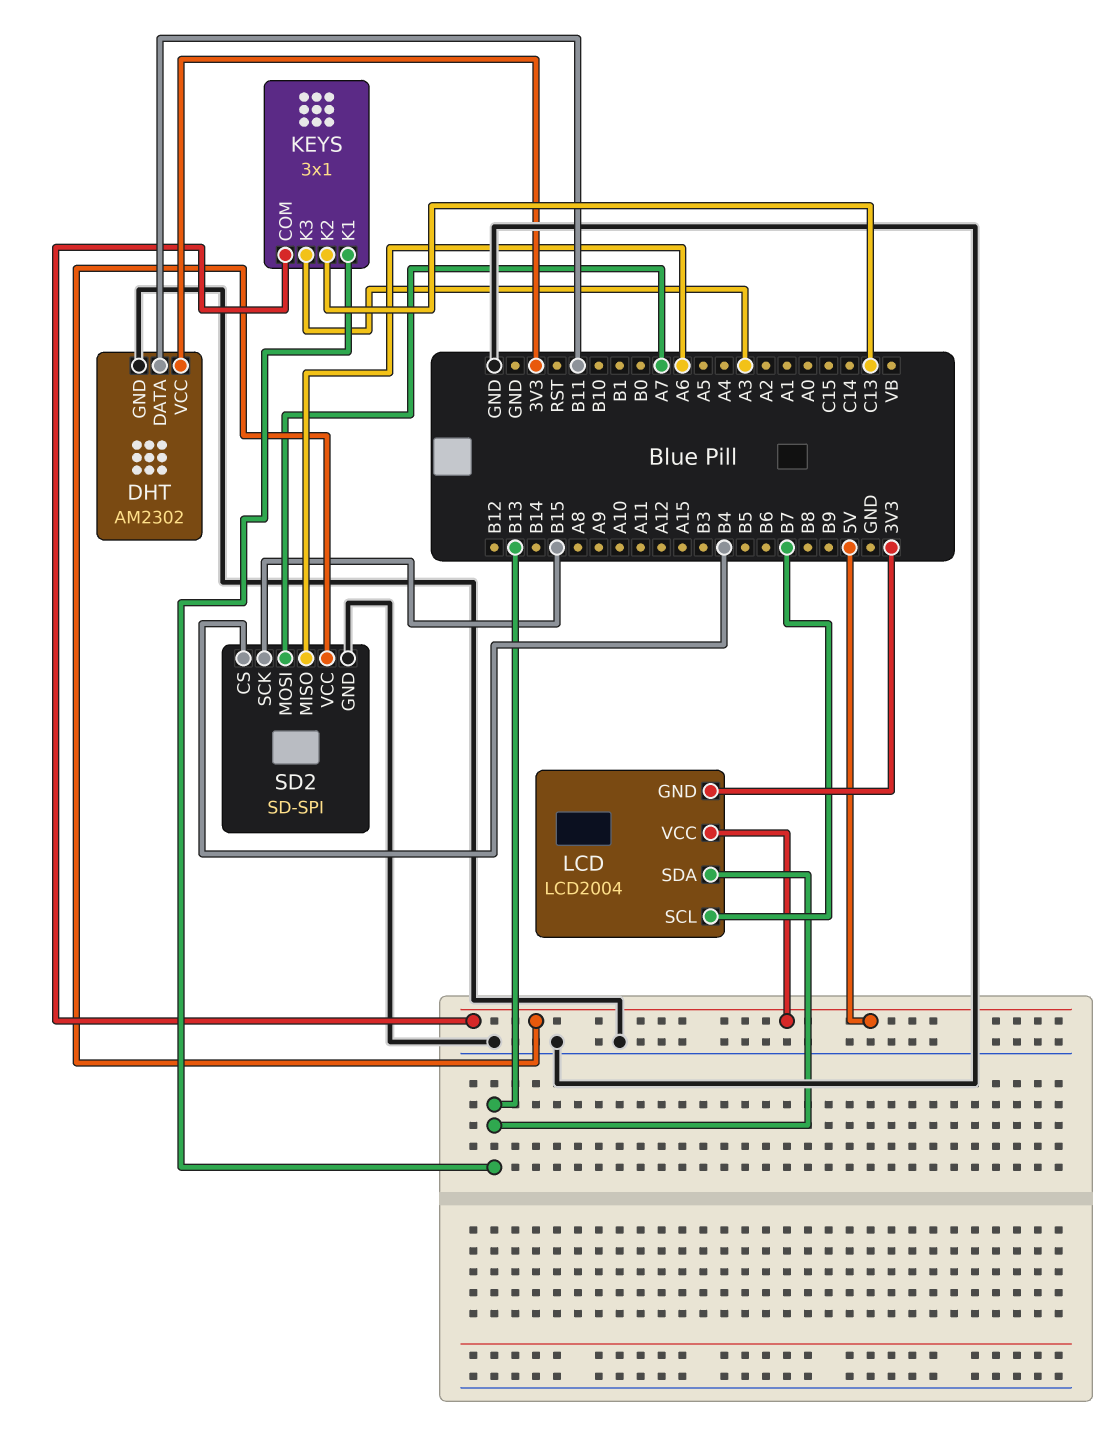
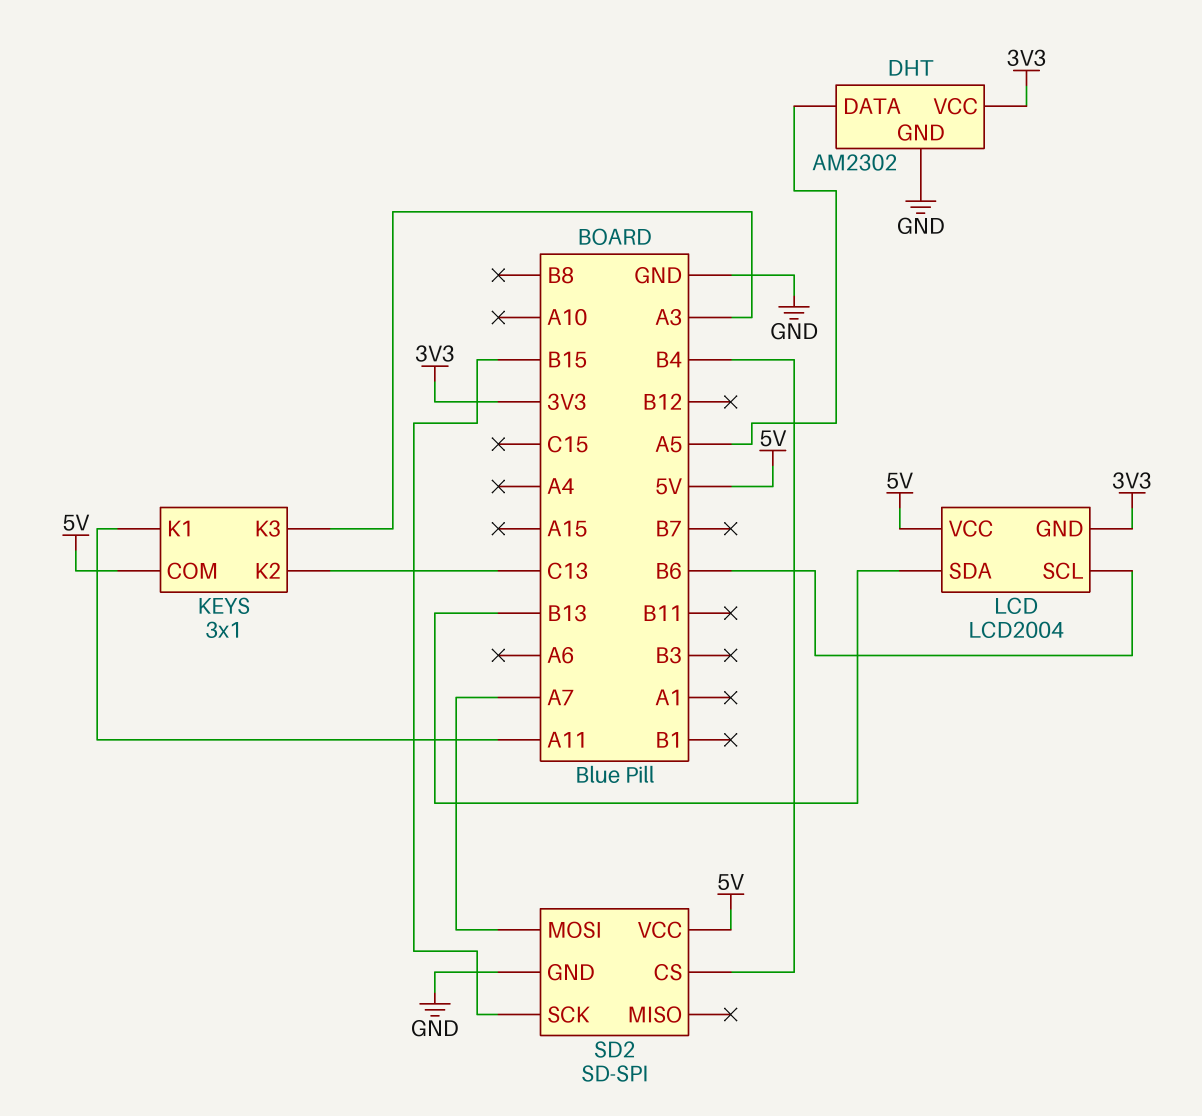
DHT pin DATA: B11 -> A5
KEYS pin K1: B13 -> A11
LCD pin SCL: B7 -> B6
SD2 pin MISO: A6 -> none

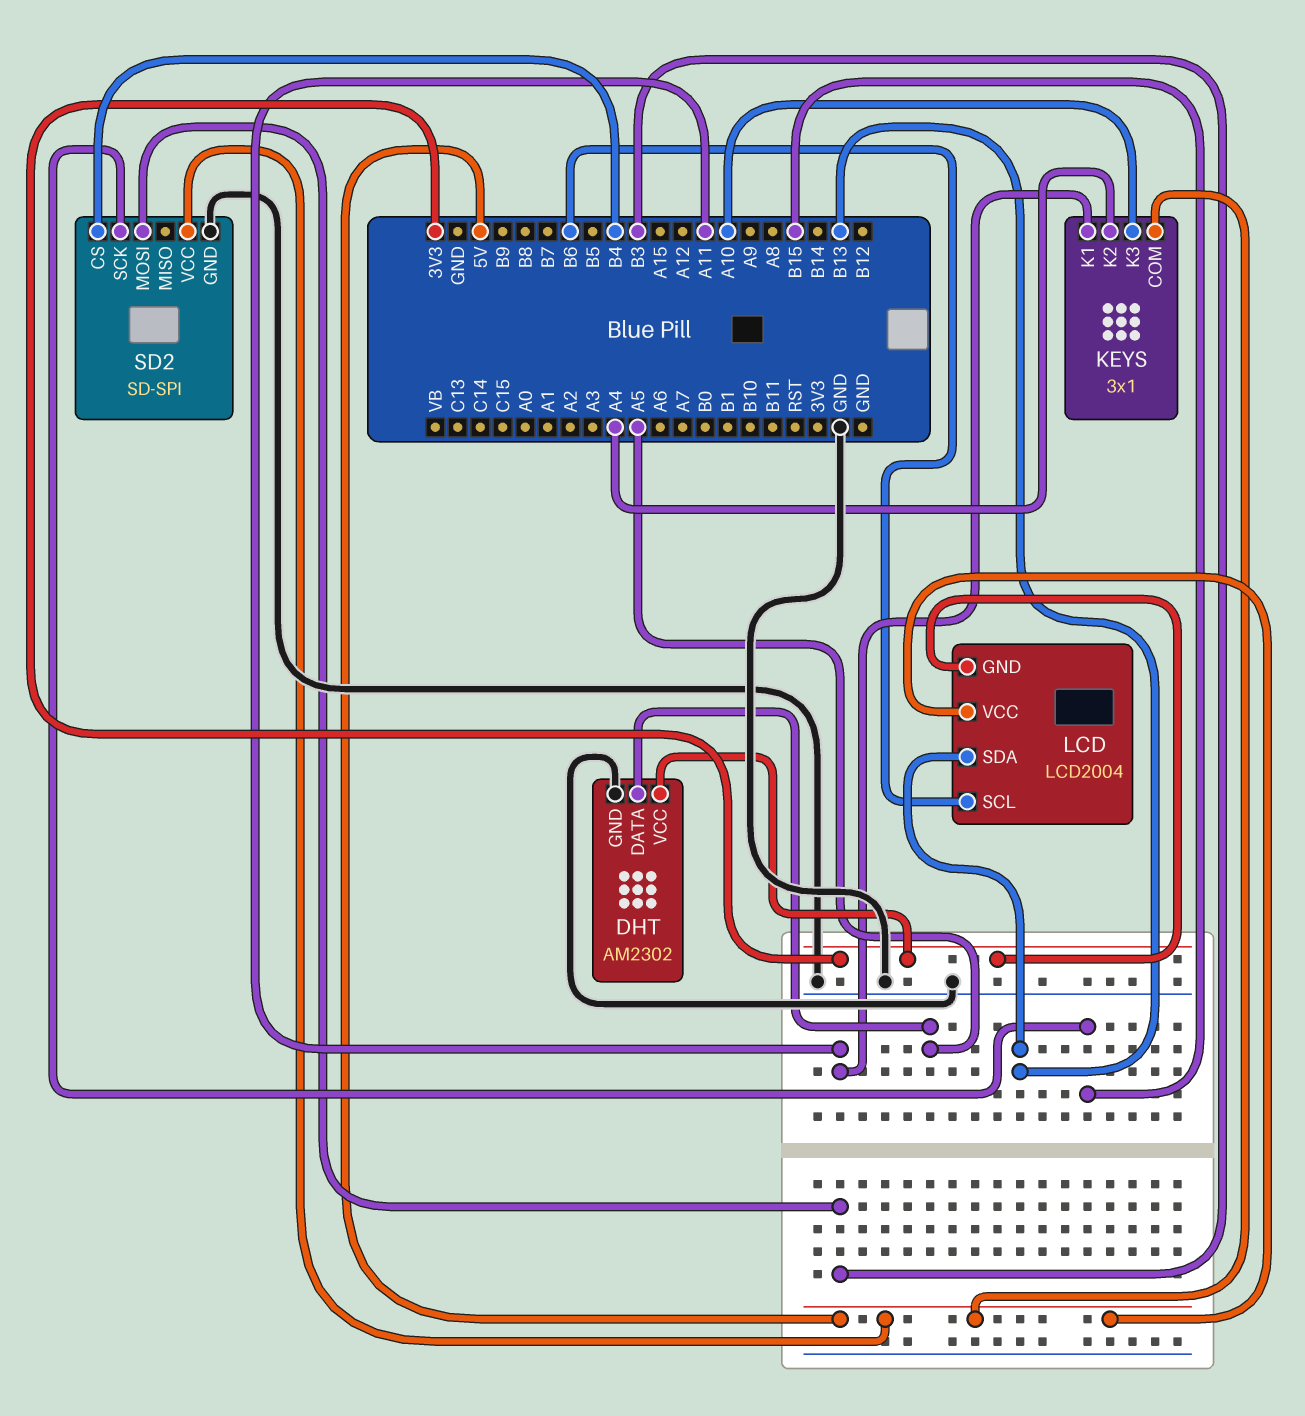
KEYS pin K2: C13 -> A4
KEYS pin K3: A3 -> A10
SD2 pin MOSI: A7 -> B3

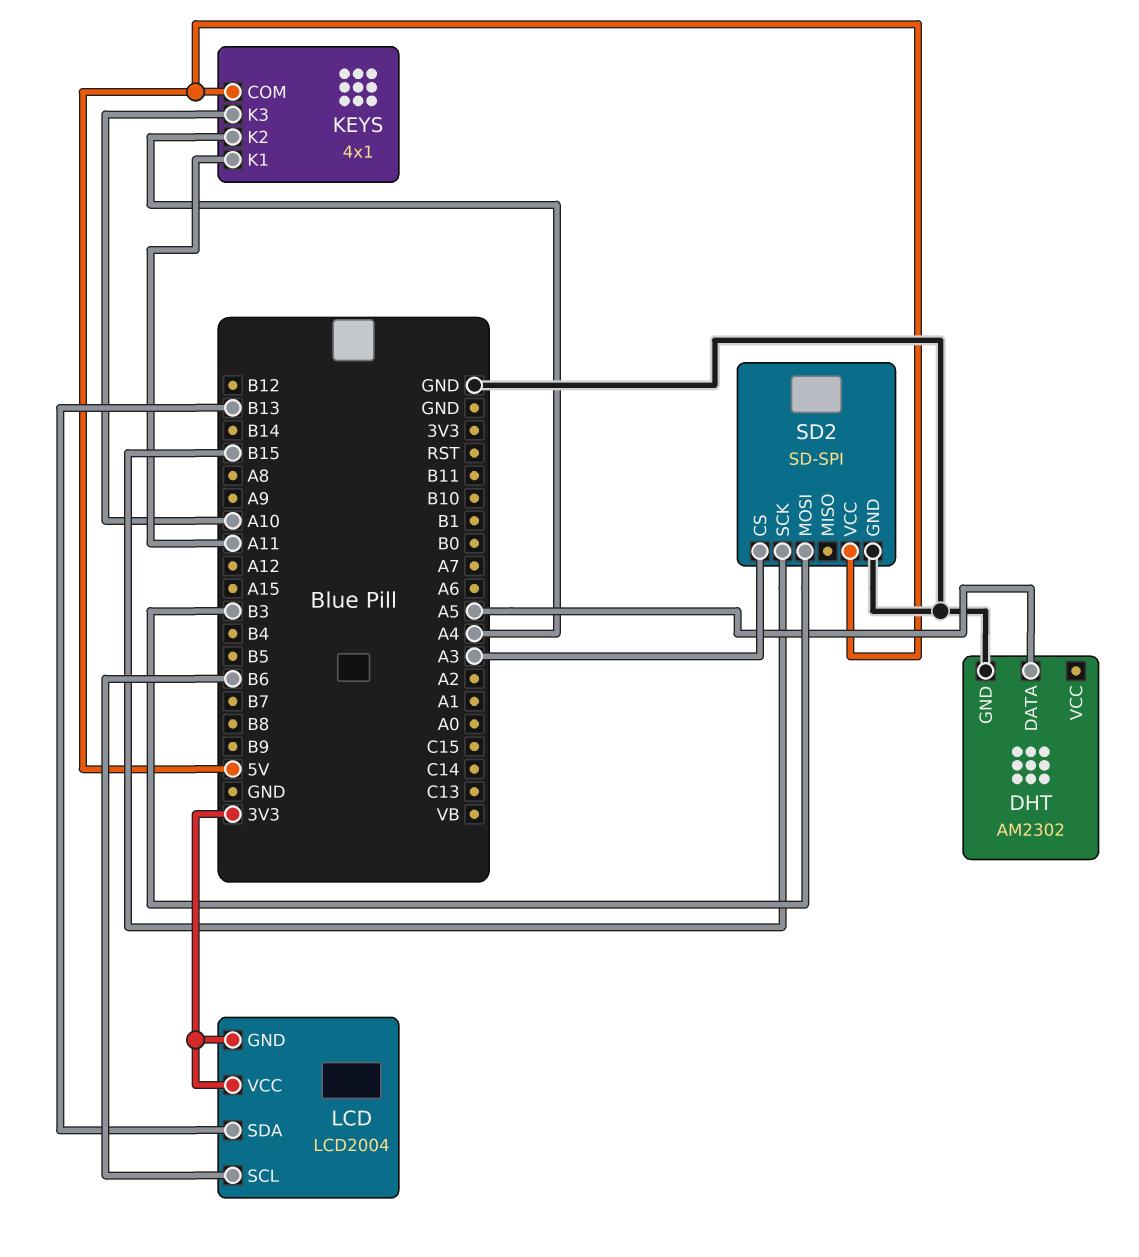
DHT pin VCC: 3V3 -> none
KEYS: 3x1 -> 4x1
LCD pin VCC: 5V -> 3V3
SD2 pin CS: B4 -> A3

